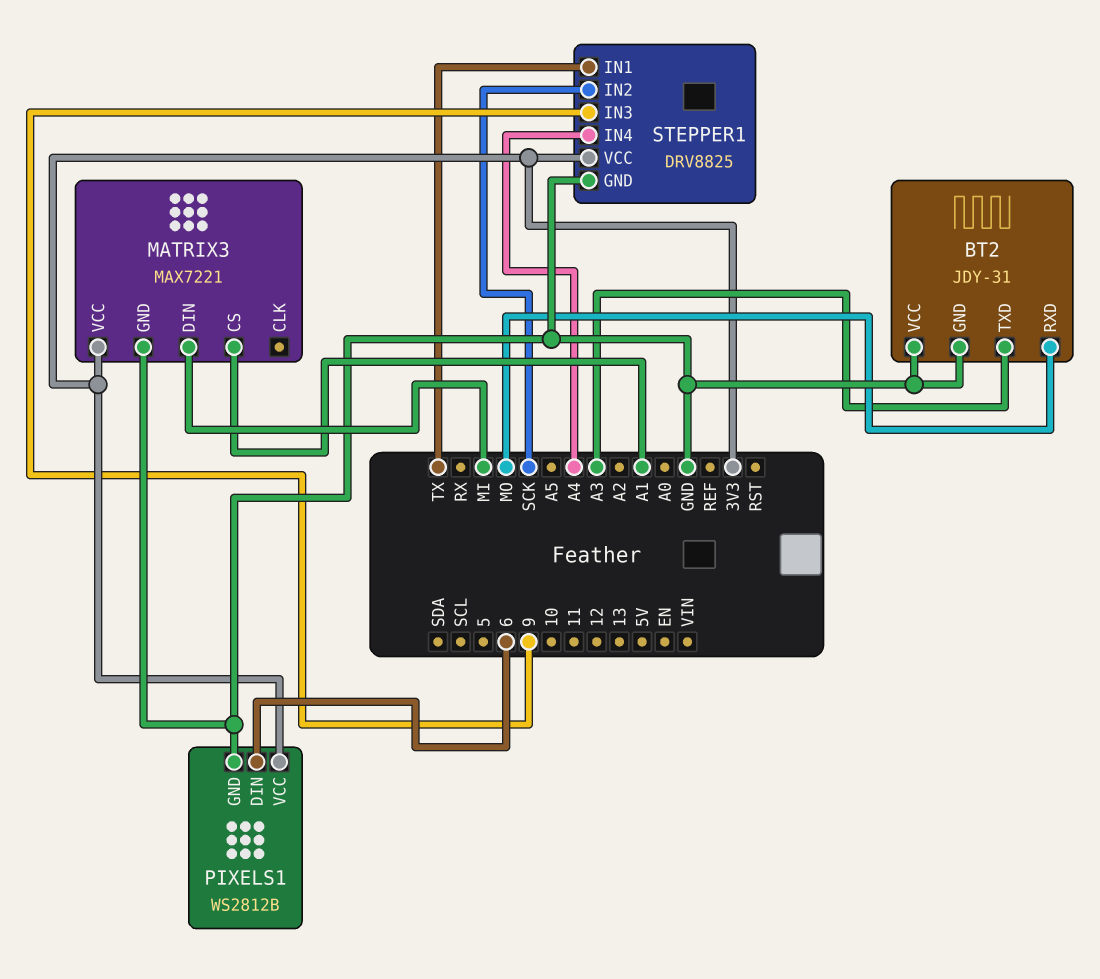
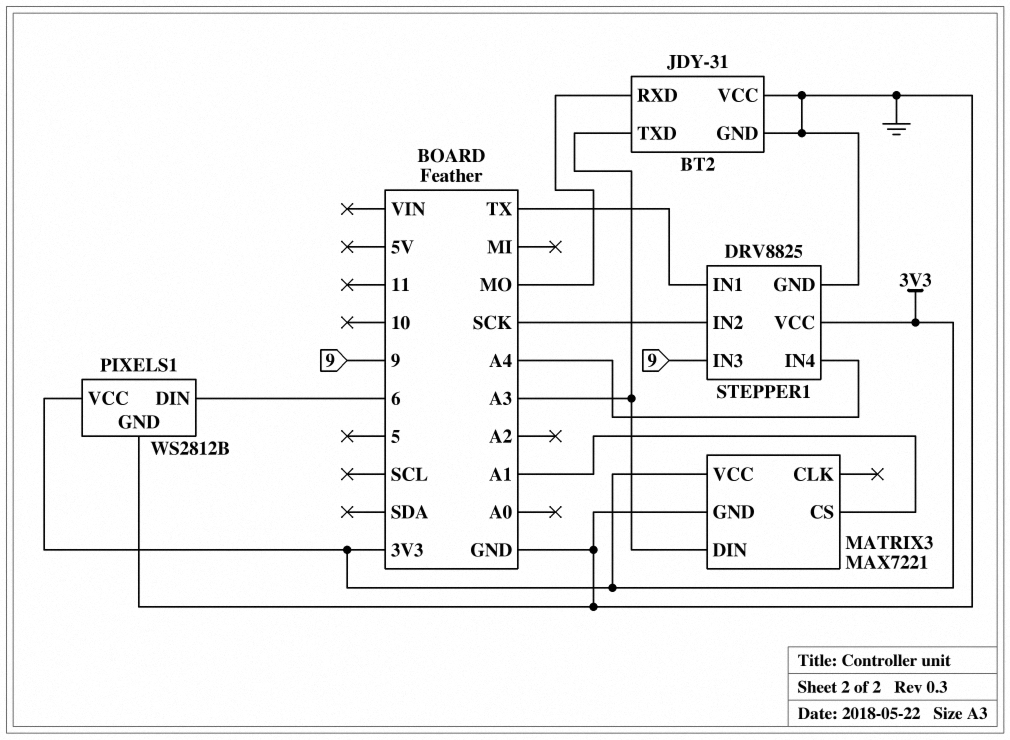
MATRIX3 pin DIN: MI -> A3

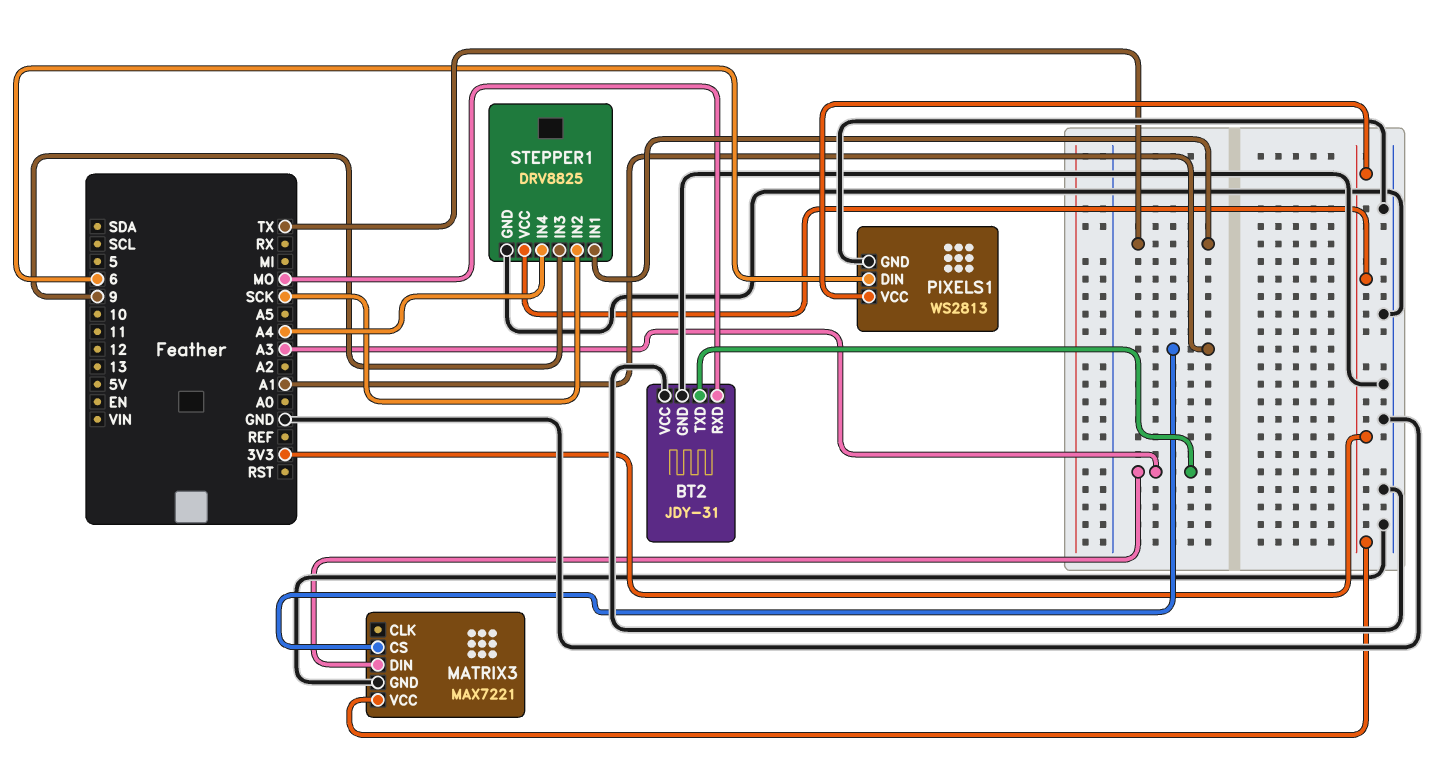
PIXELS1: WS2812B -> WS2813

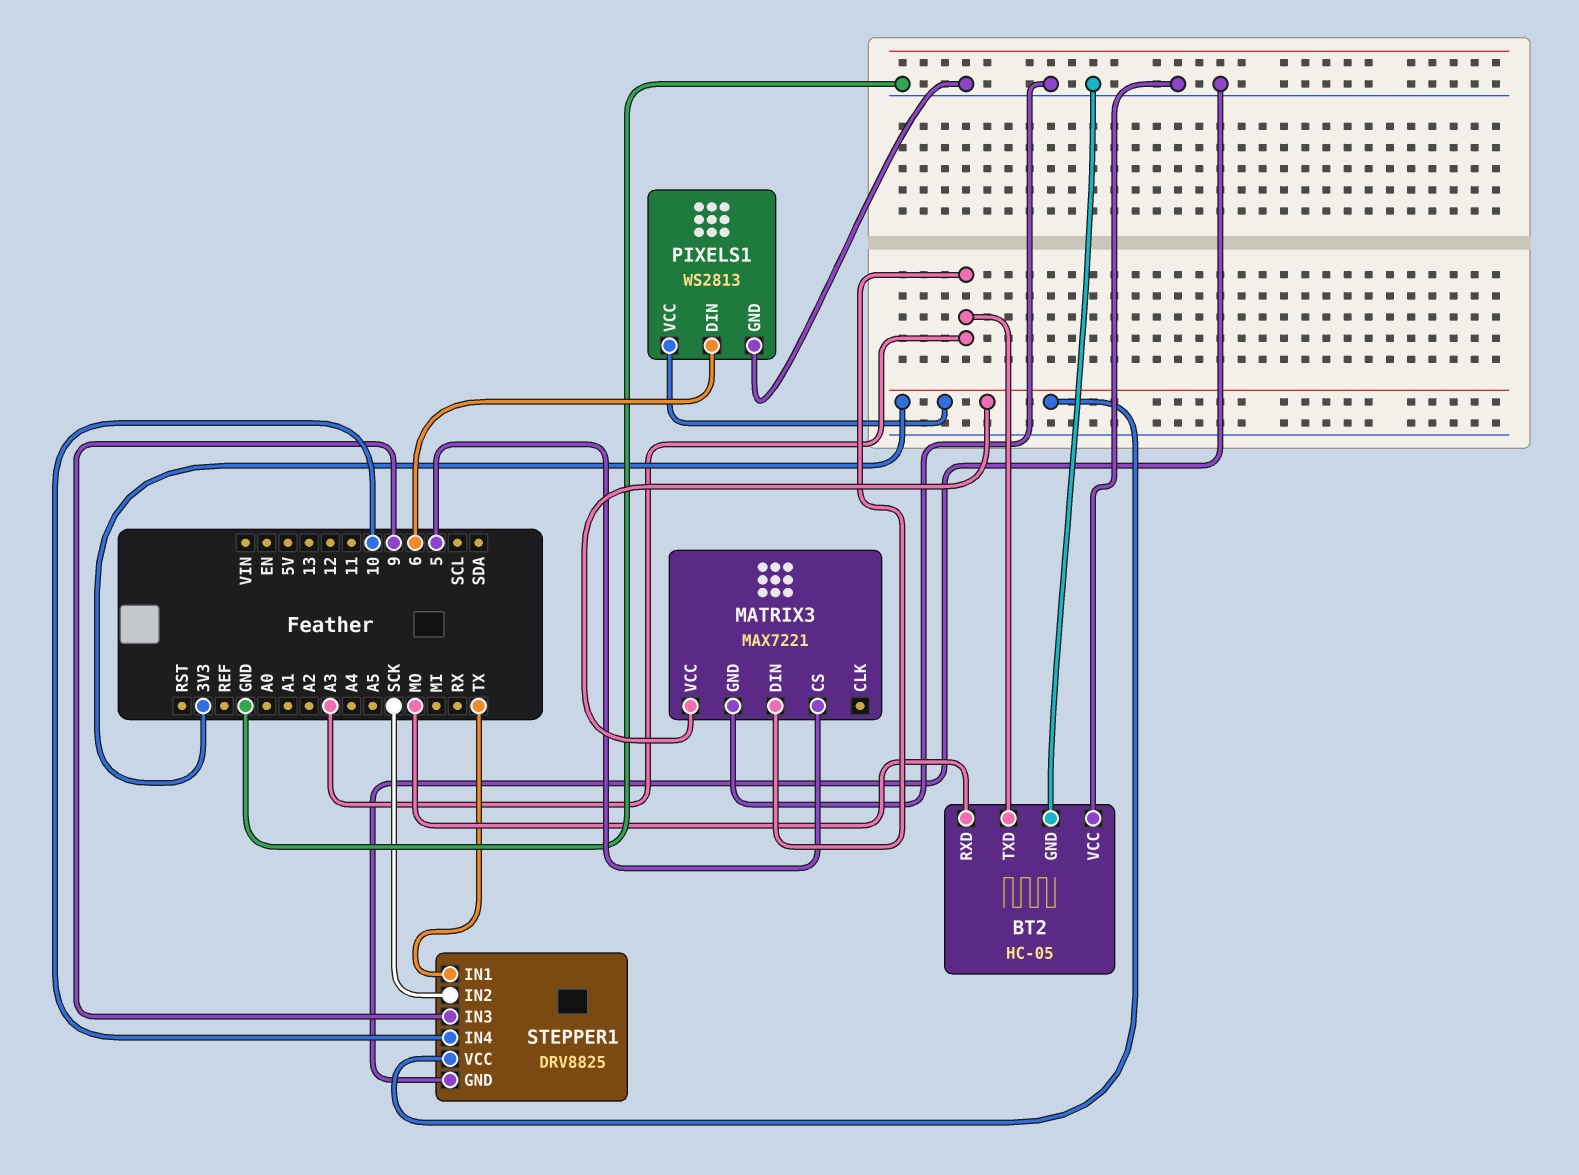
BT2: JDY-31 -> HC-05
MATRIX3 pin CS: A1 -> 5
STEPPER1 pin IN4: A4 -> 10

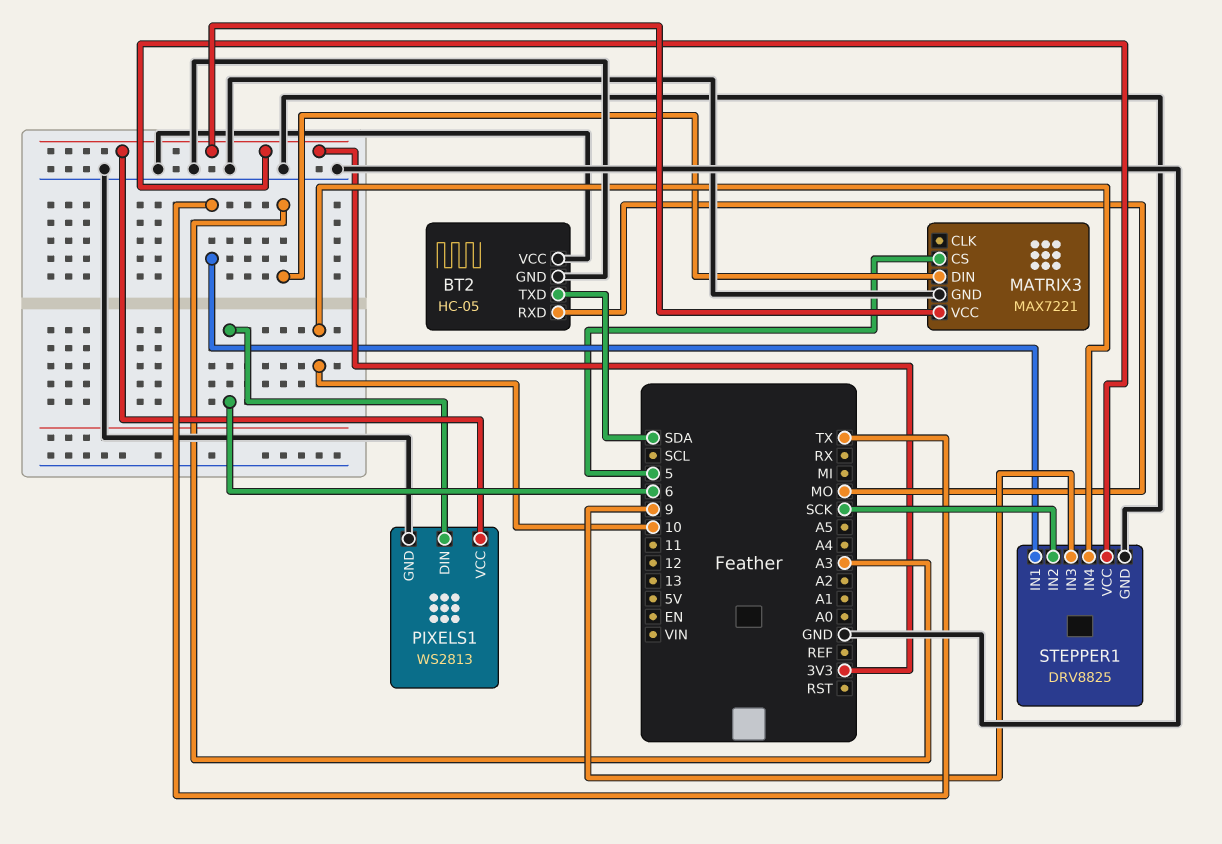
BT2 pin TXD: A3 -> SDA

